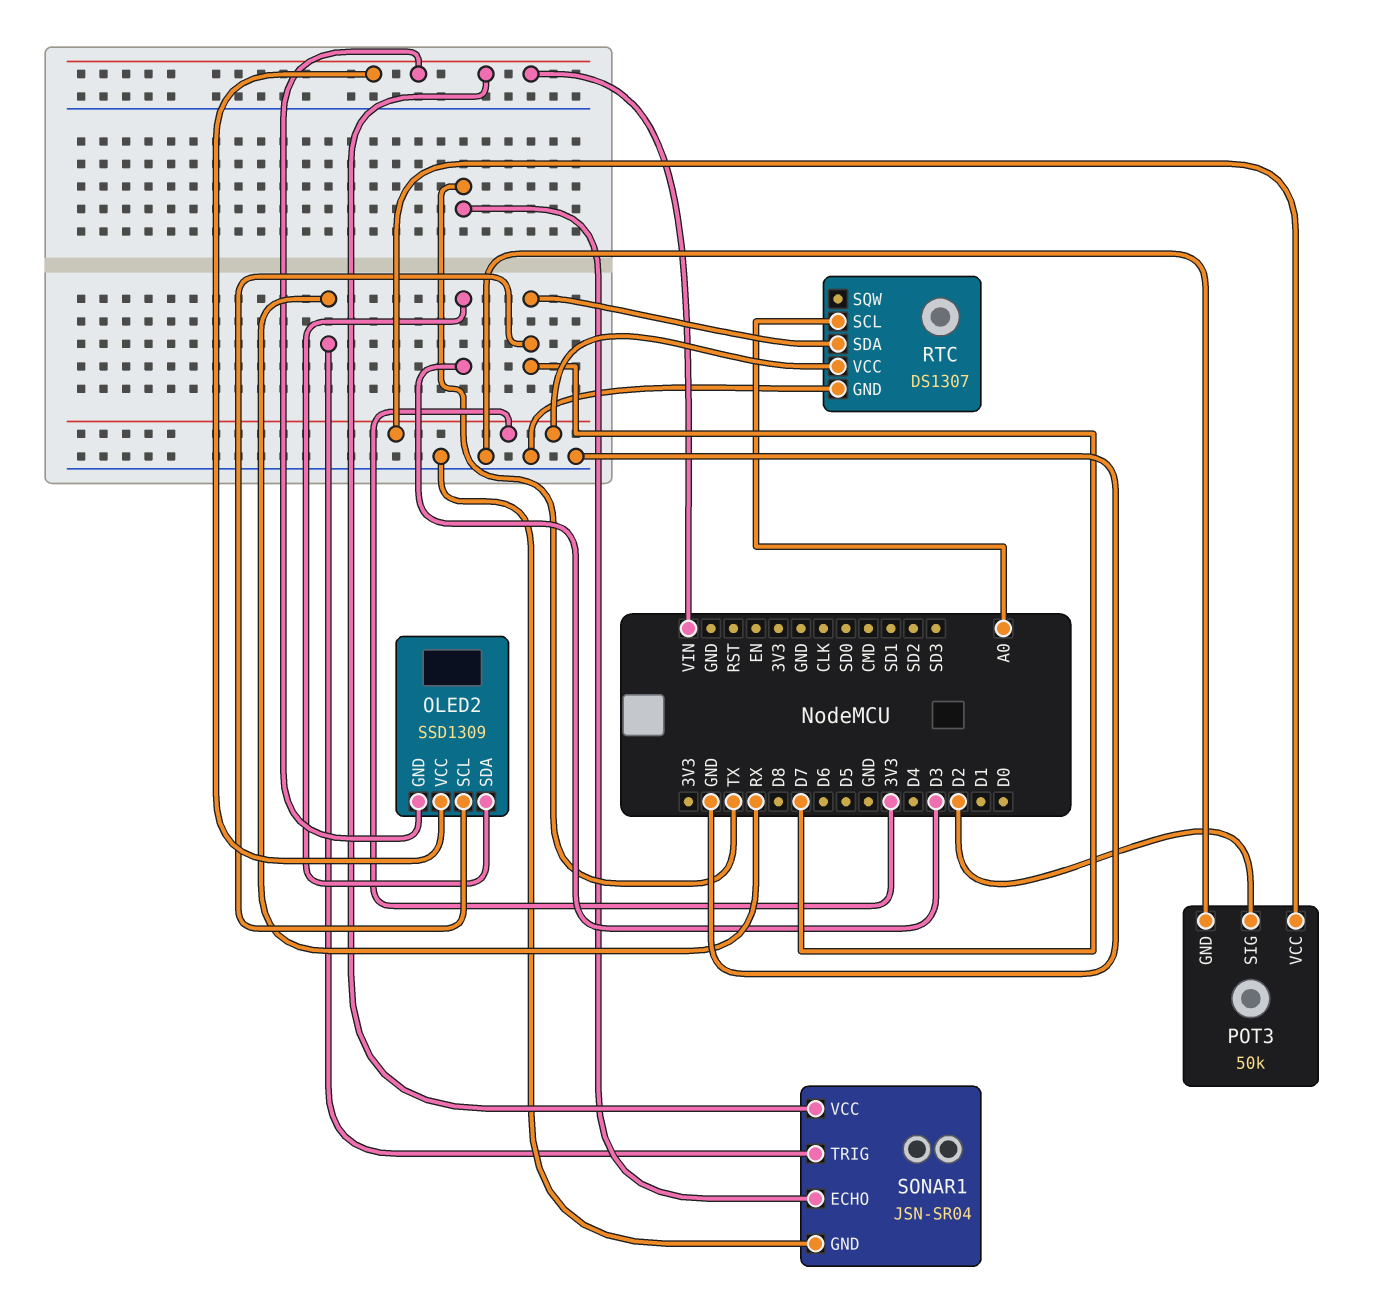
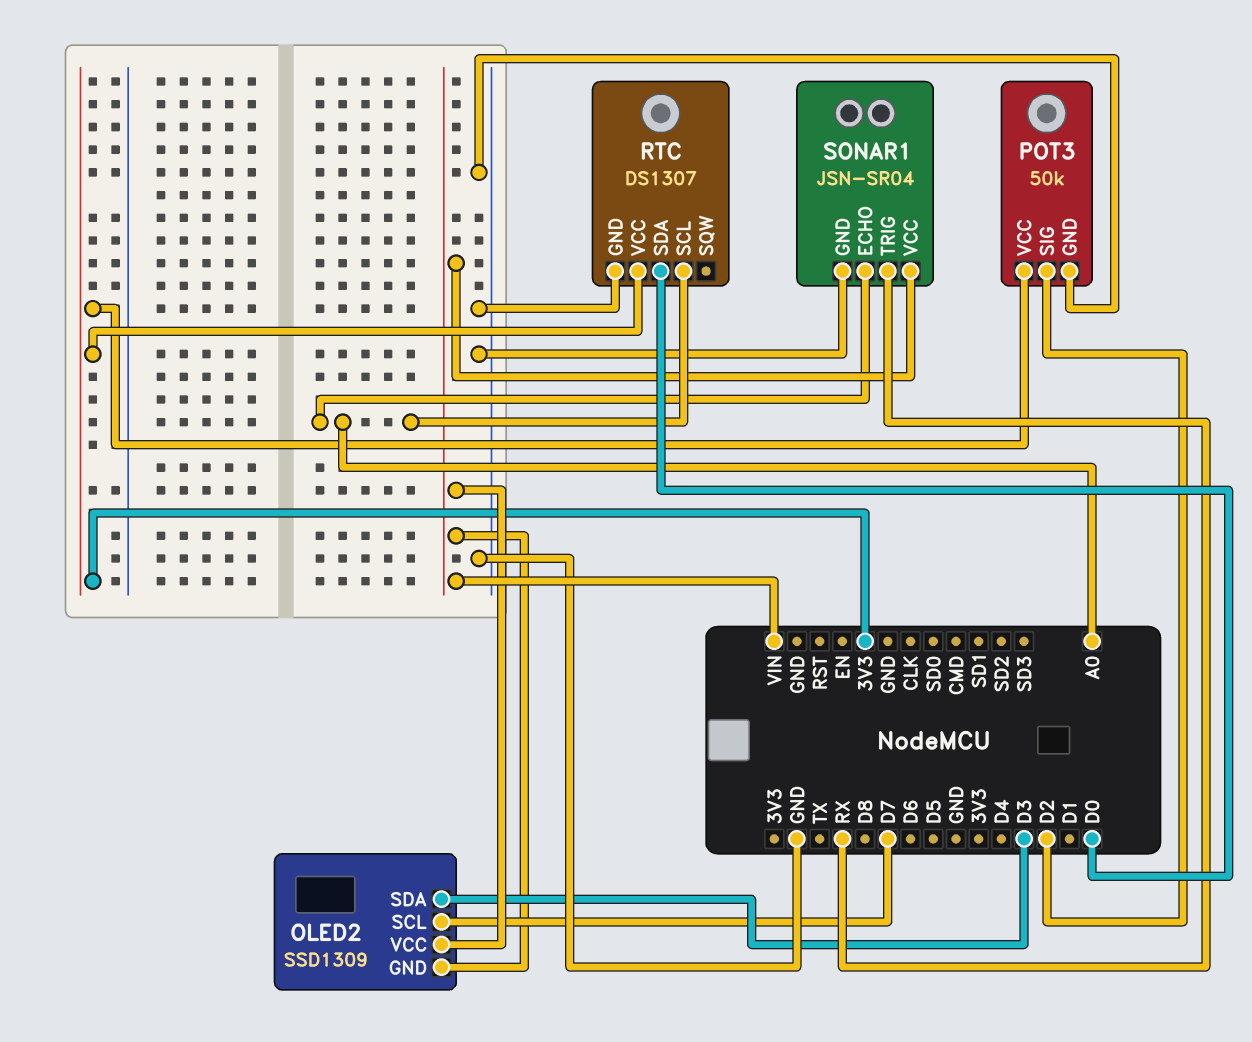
RTC pin SDA: D7 -> D0
SONAR1 pin ECHO: TX -> A0

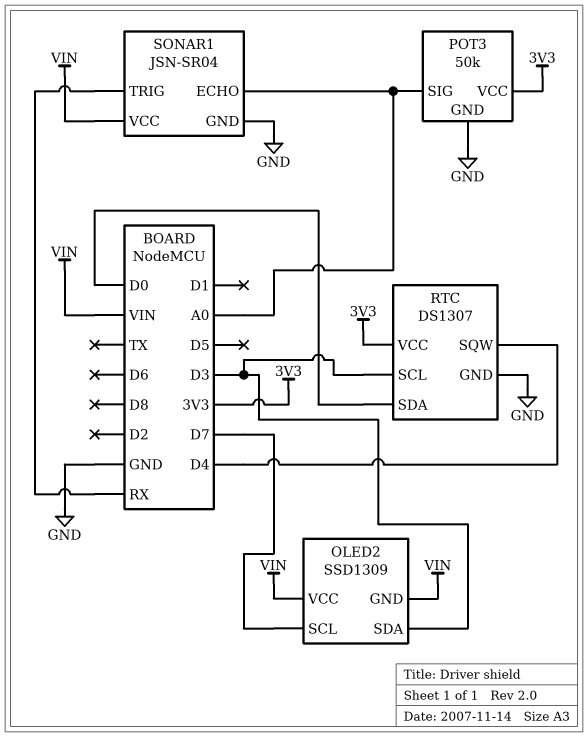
POT3 pin SIG: D2 -> A0
RTC pin SCL: A0 -> D3
RTC pin SQW: none -> D4

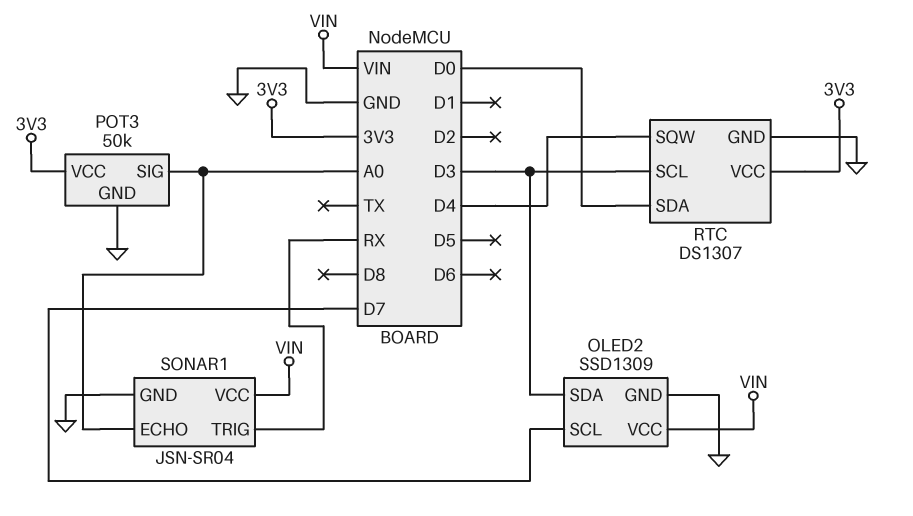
OLED2 pin GND: VIN -> GND

